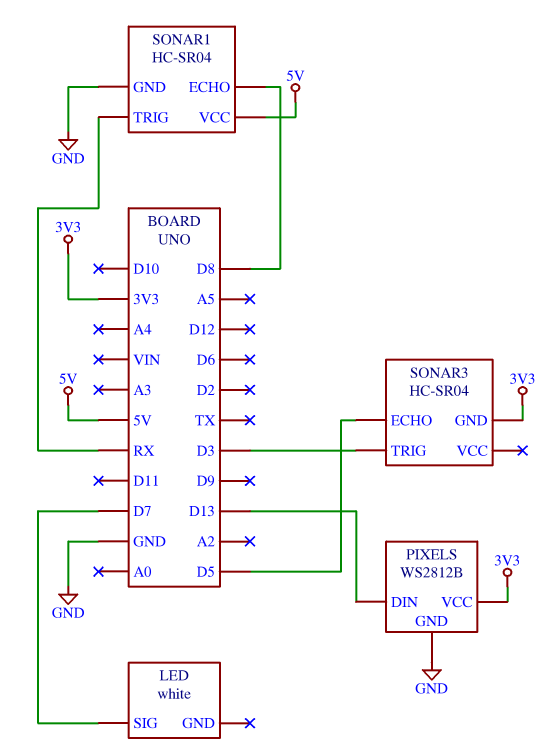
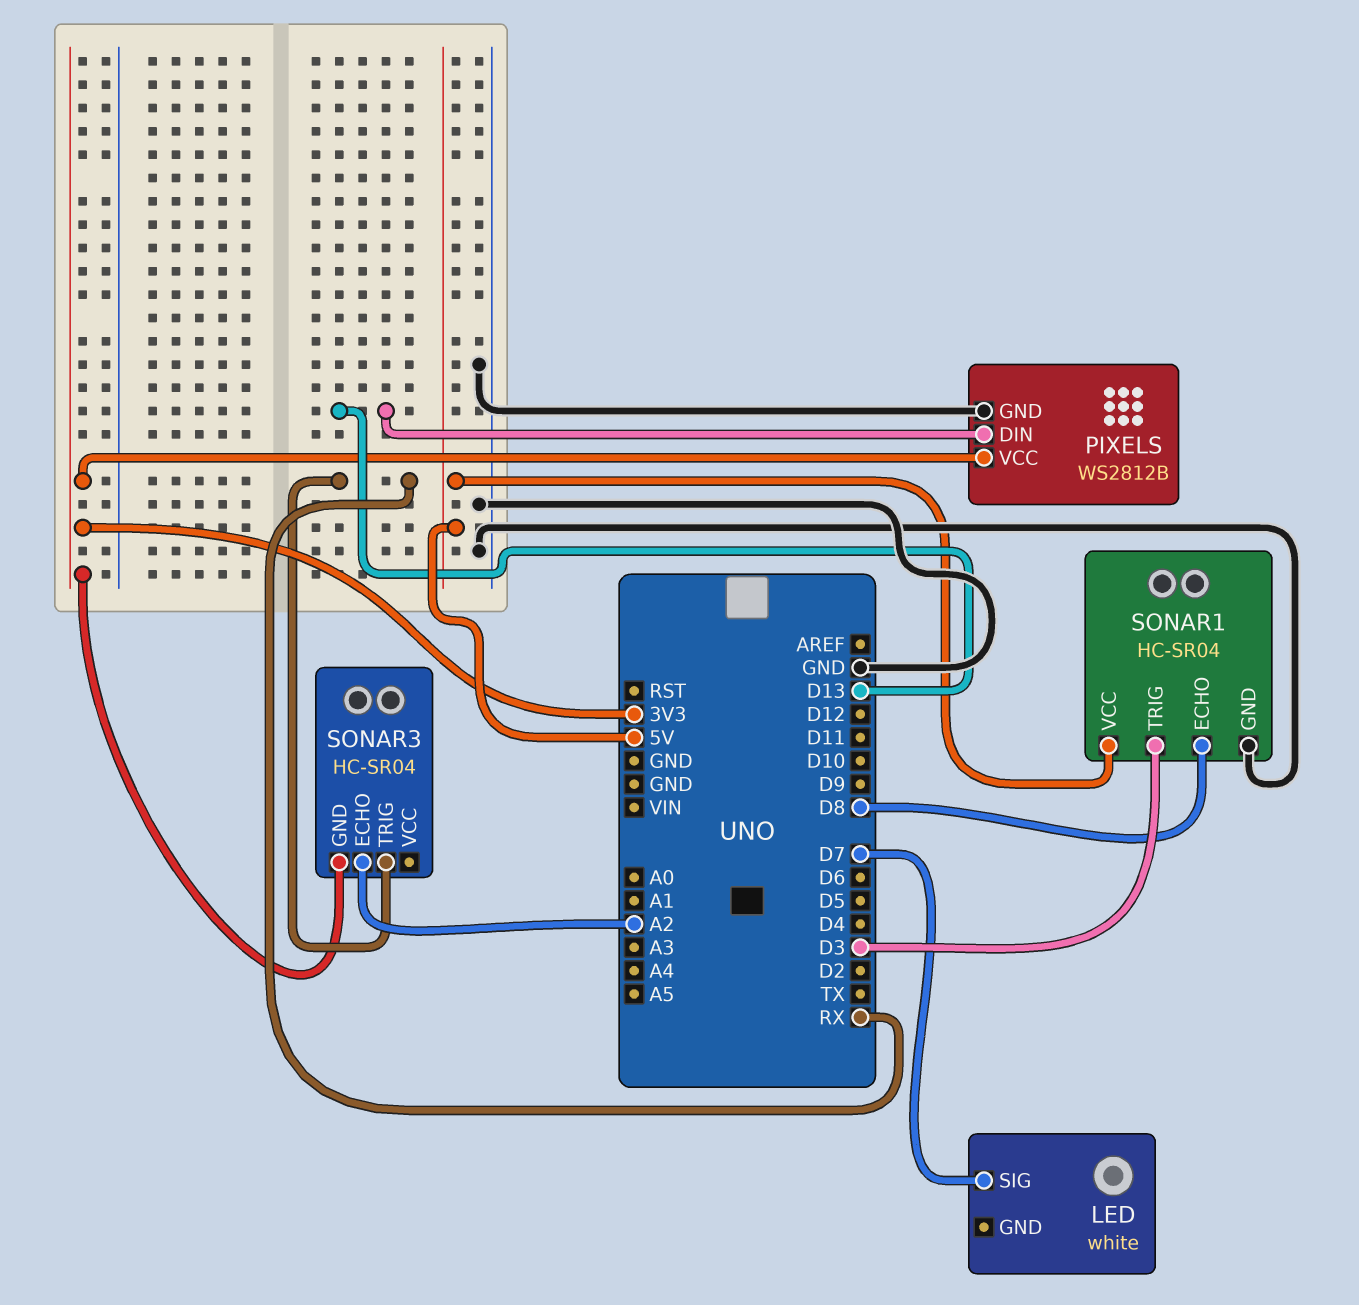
SONAR1 pin TRIG: RX -> D3
SONAR3 pin ECHO: D5 -> A2
SONAR3 pin TRIG: D3 -> RX

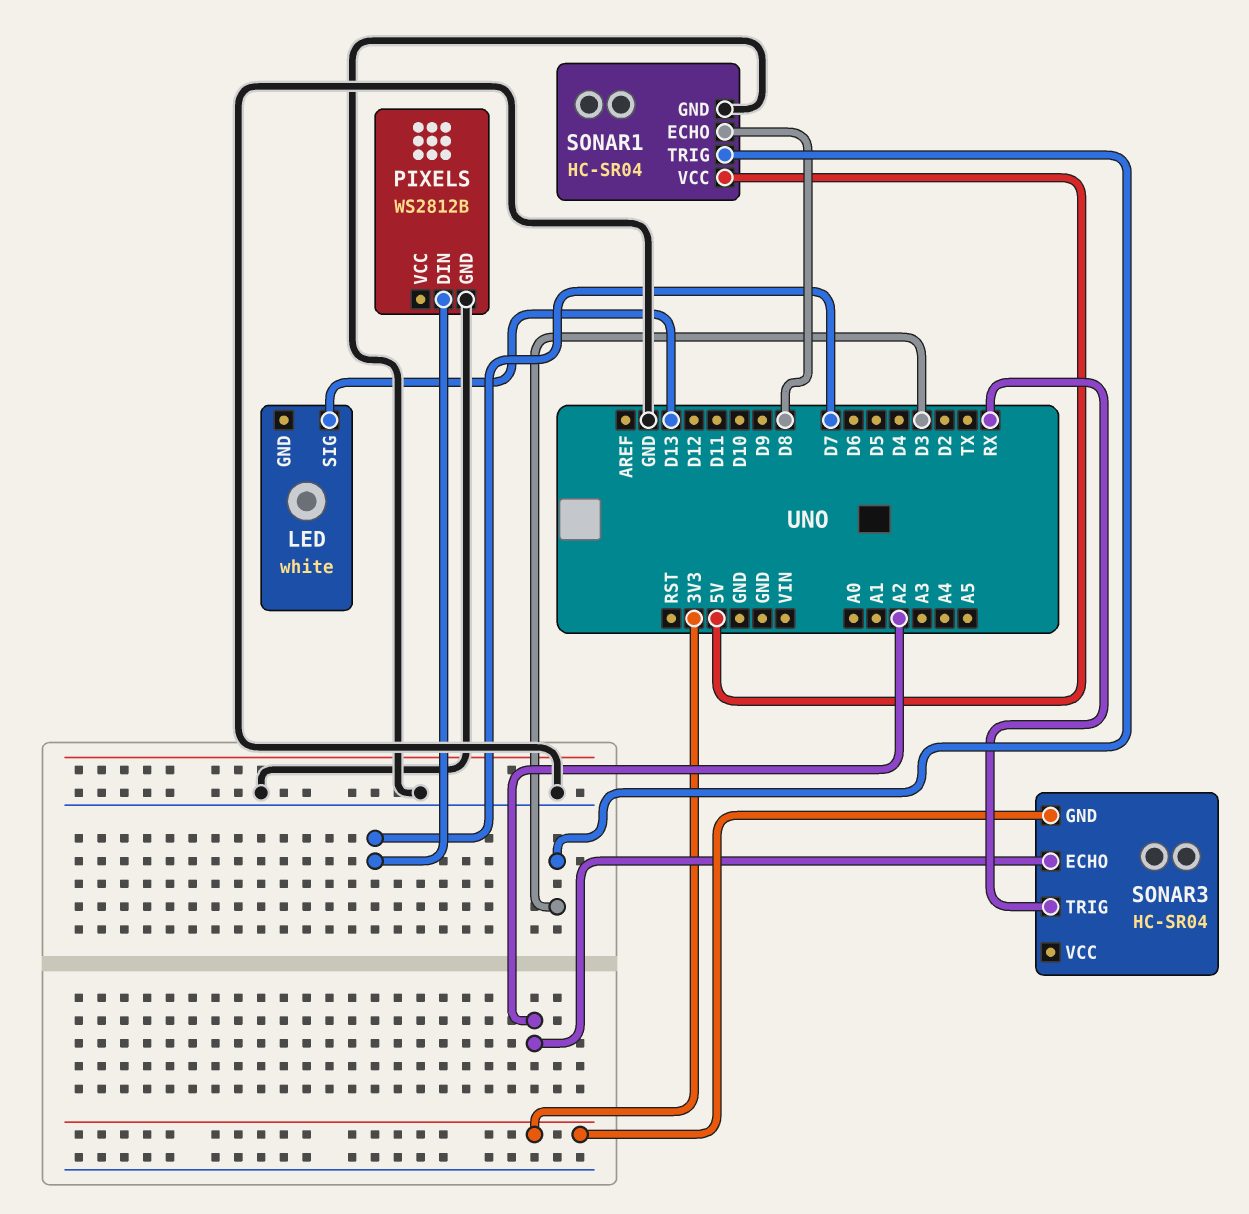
LED pin SIG: D7 -> D13
PIXELS pin DIN: D13 -> D7
PIXELS pin VCC: 3V3 -> none

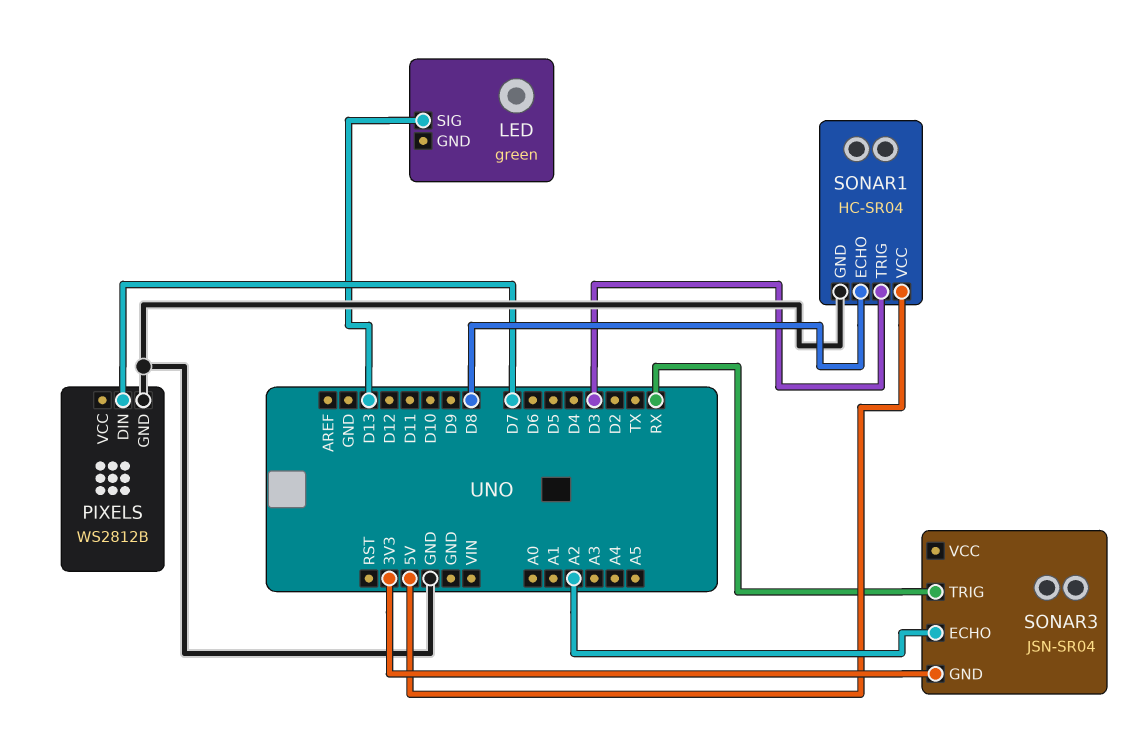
LED: white -> green
SONAR3: HC-SR04 -> JSN-SR04

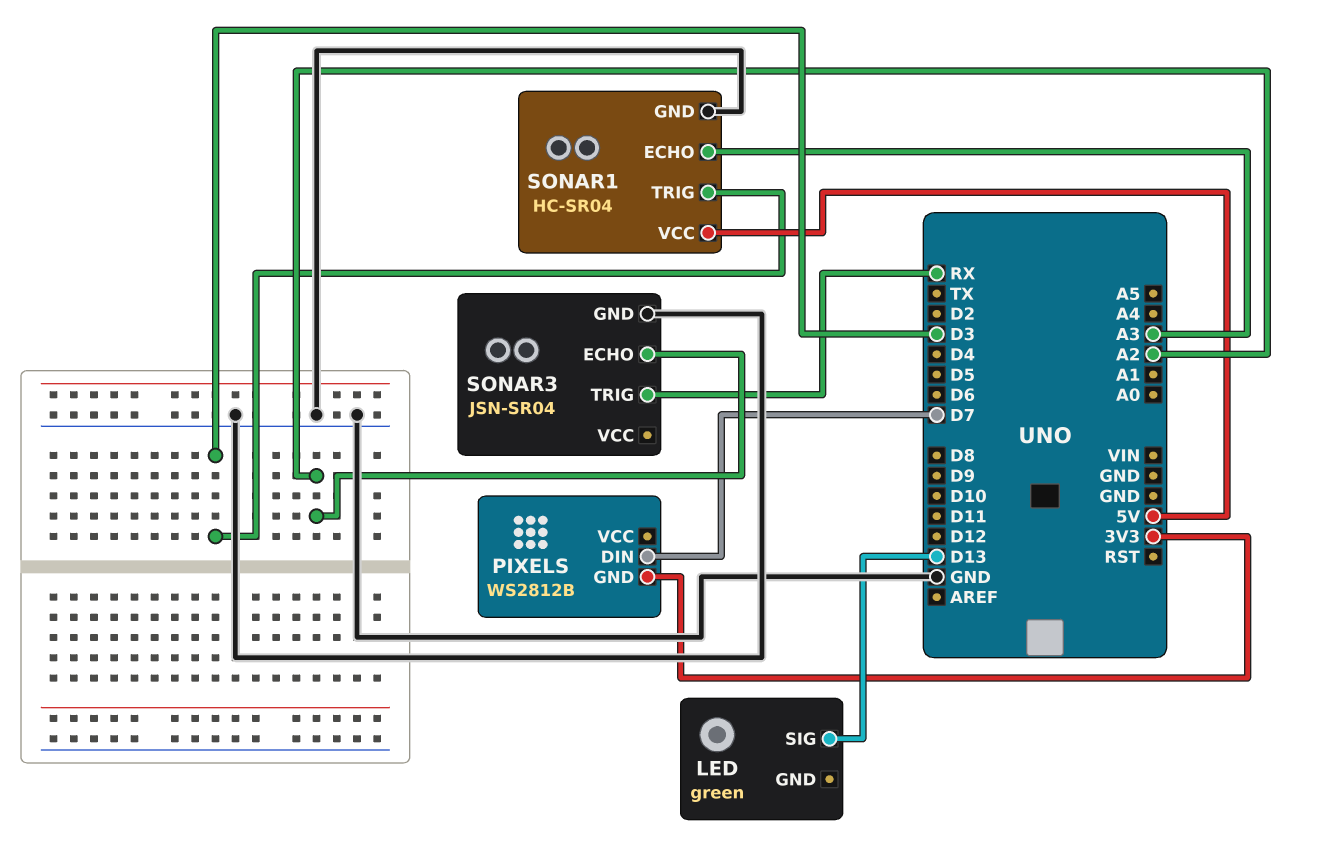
PIXELS pin GND: GND -> 3V3
SONAR1 pin ECHO: D8 -> A3
SONAR3 pin GND: 3V3 -> GND

